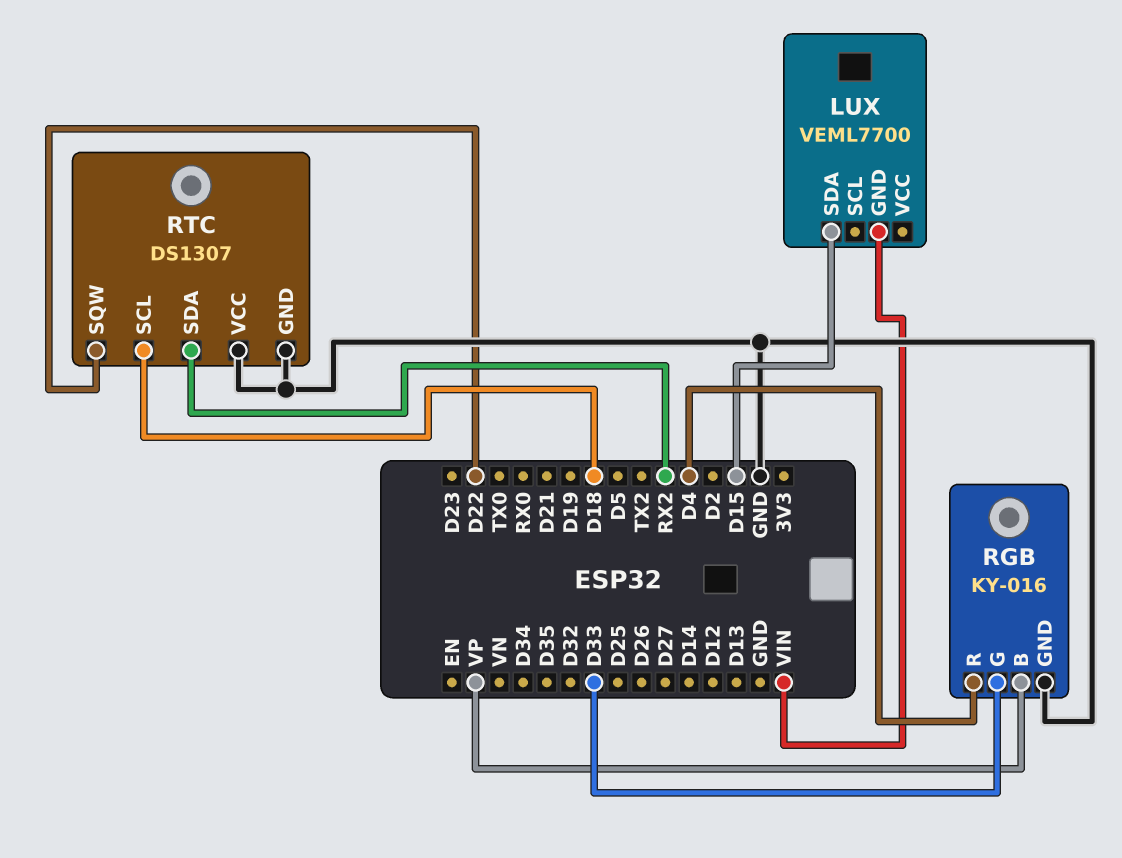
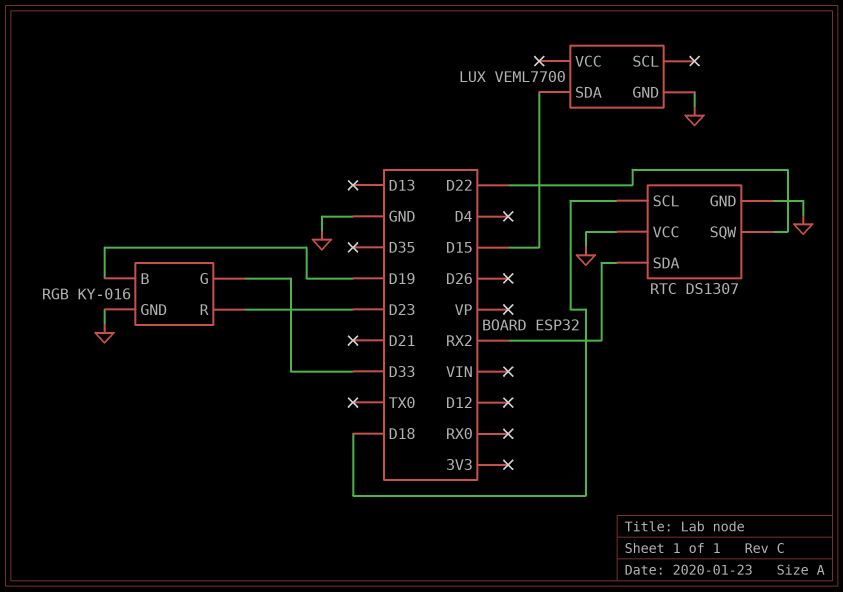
LUX pin GND: VIN -> GND
RGB pin B: VP -> D19
RGB pin R: D4 -> D23

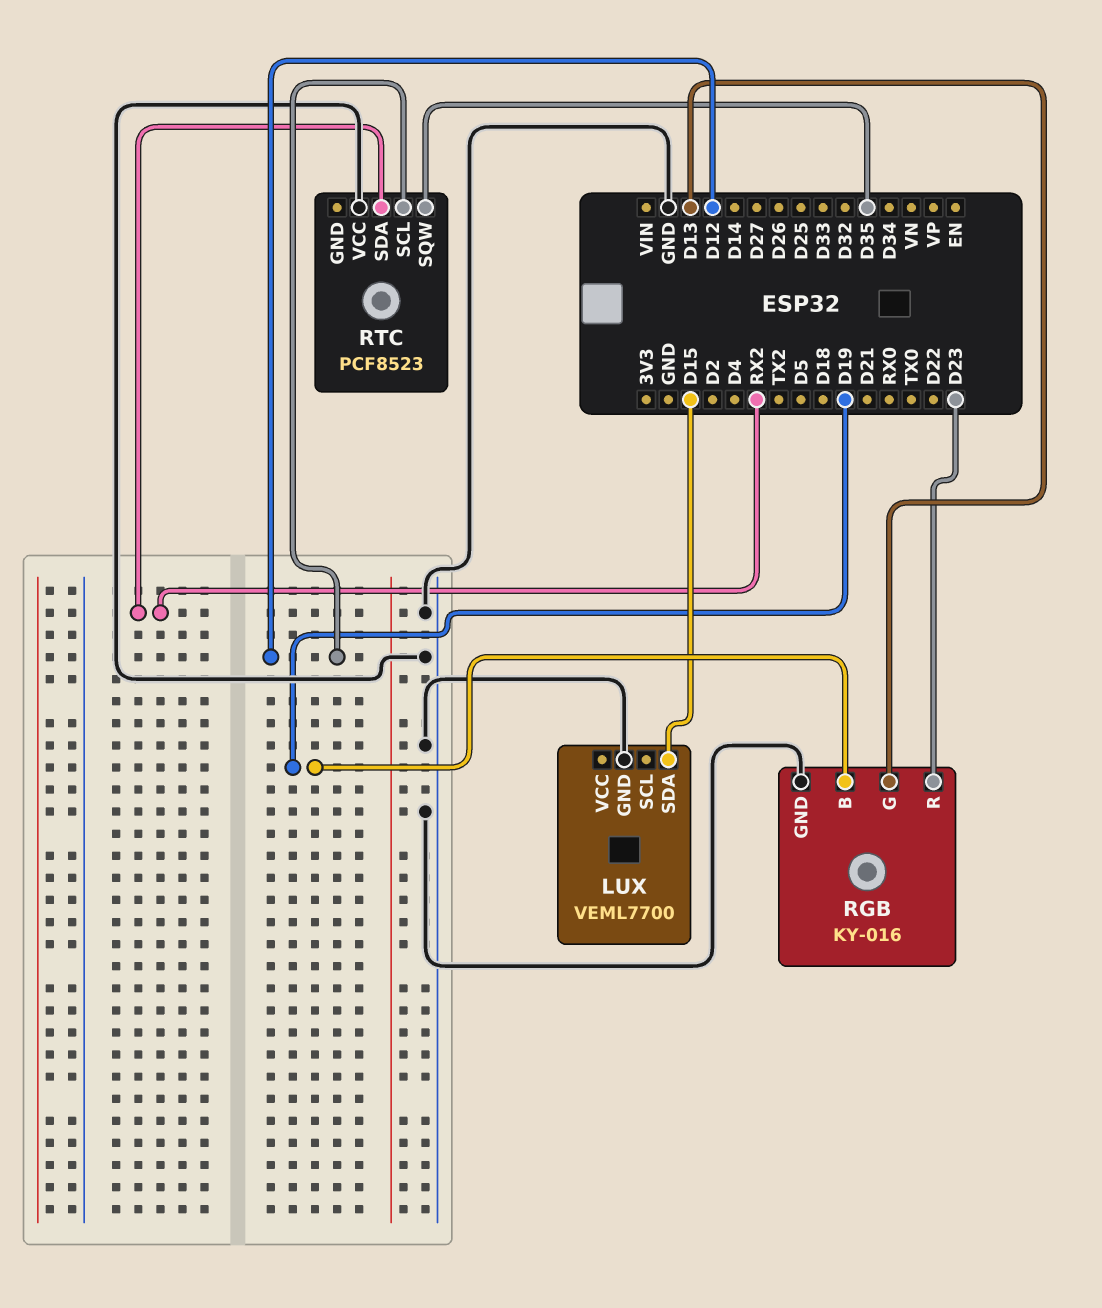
RGB pin G: D33 -> D13
RTC: DS1307 -> PCF8523
RTC pin GND: GND -> none
RTC pin SCL: D18 -> D12
RTC pin SQW: D22 -> D35

